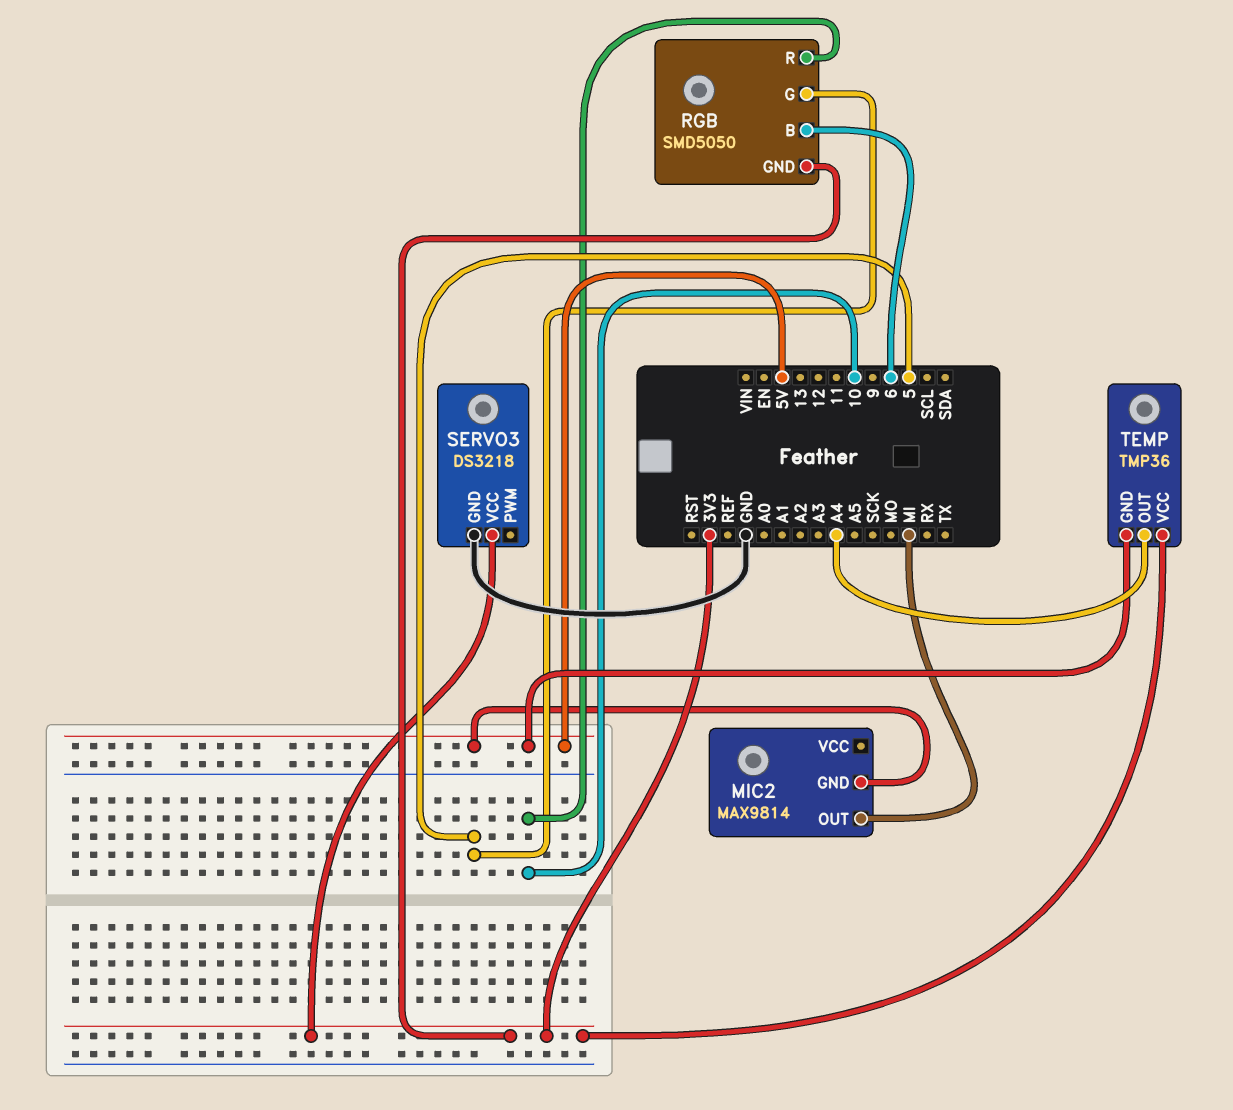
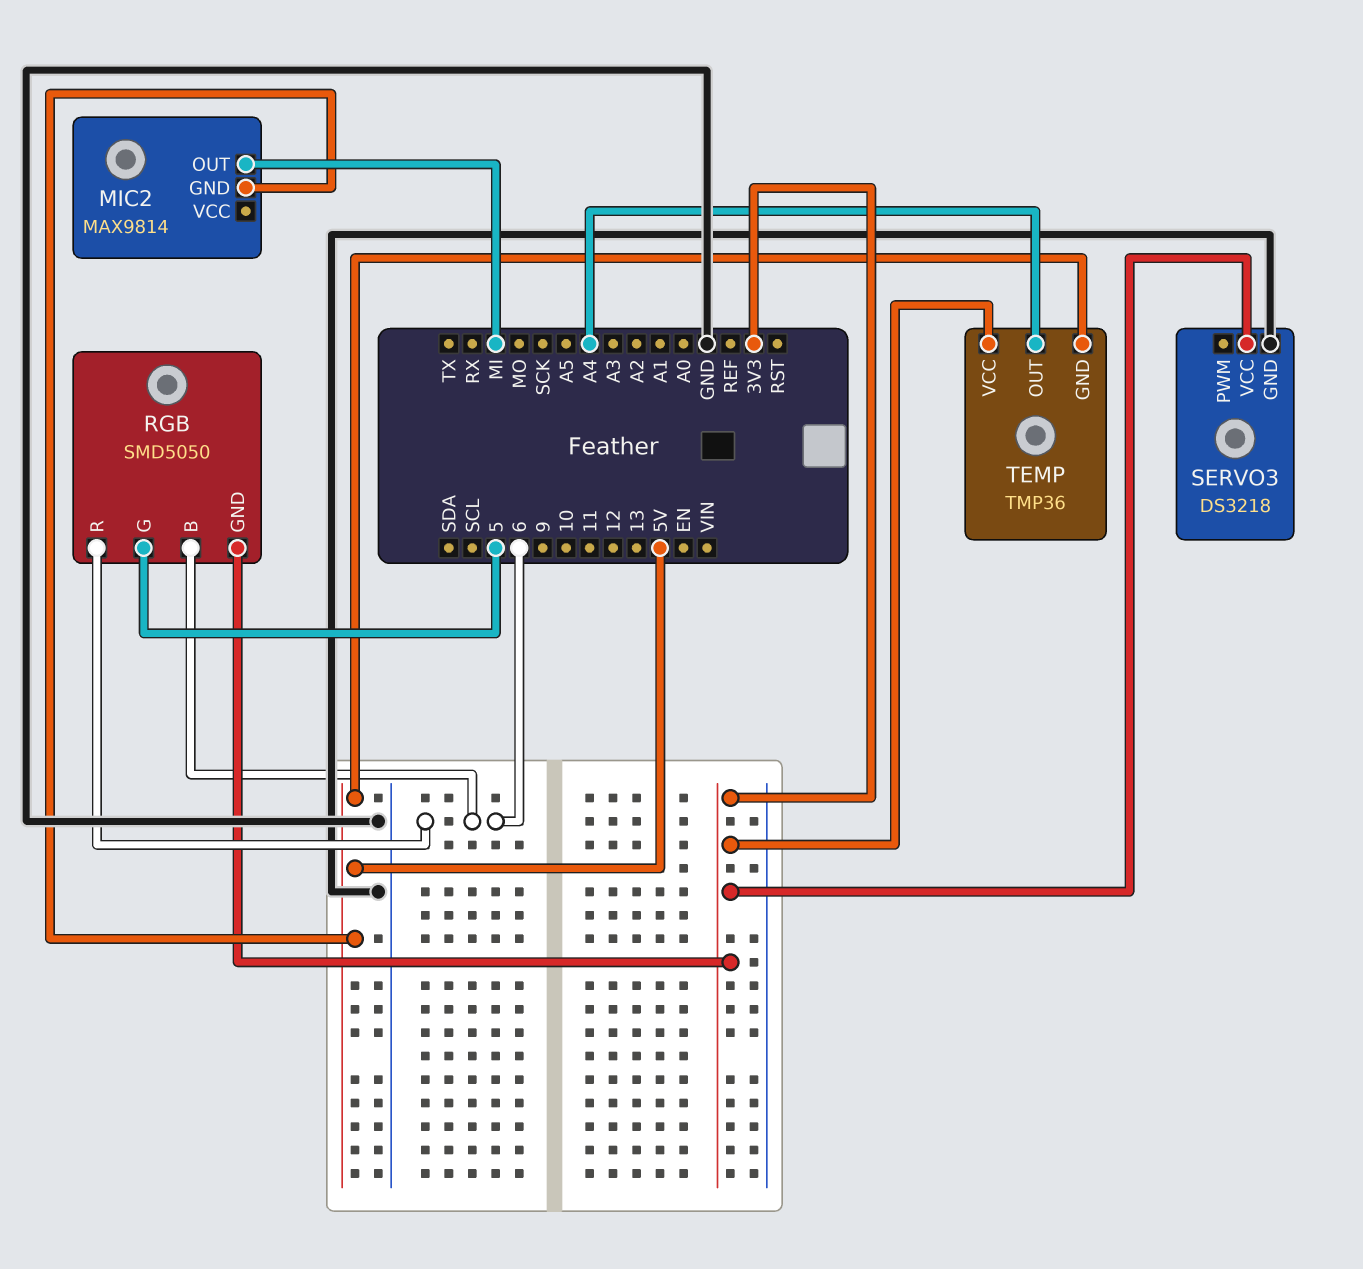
RGB pin R: 10 -> 6

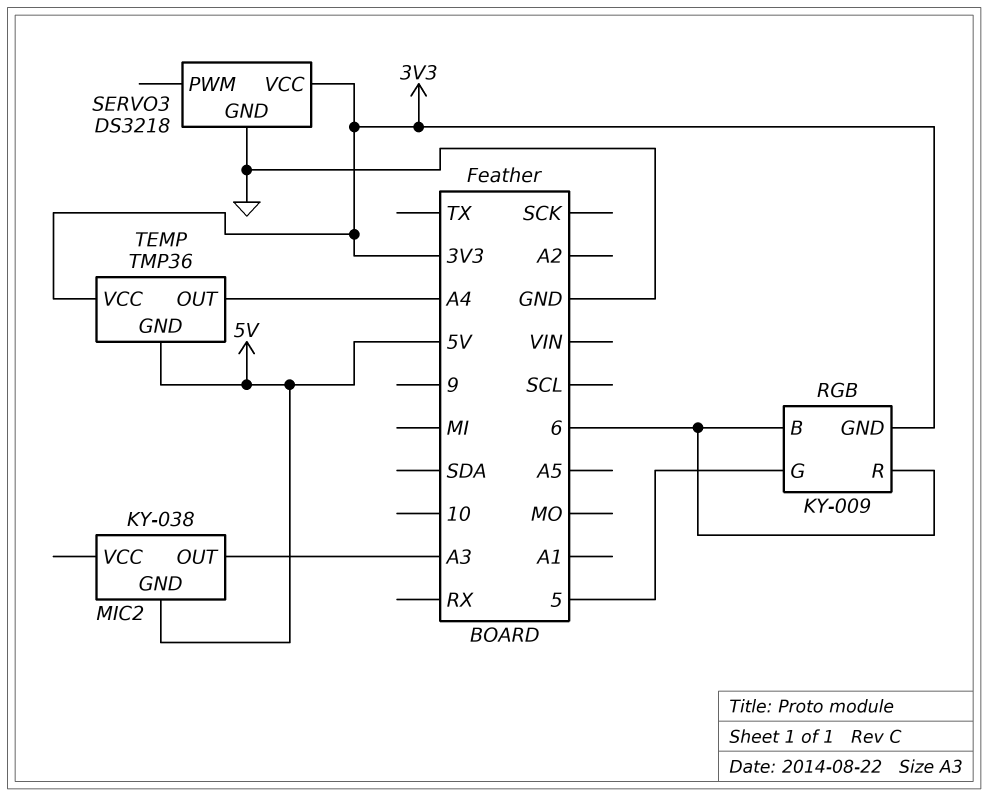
MIC2: MAX9814 -> KY-038
MIC2 pin OUT: MI -> A3
RGB: SMD5050 -> KY-009

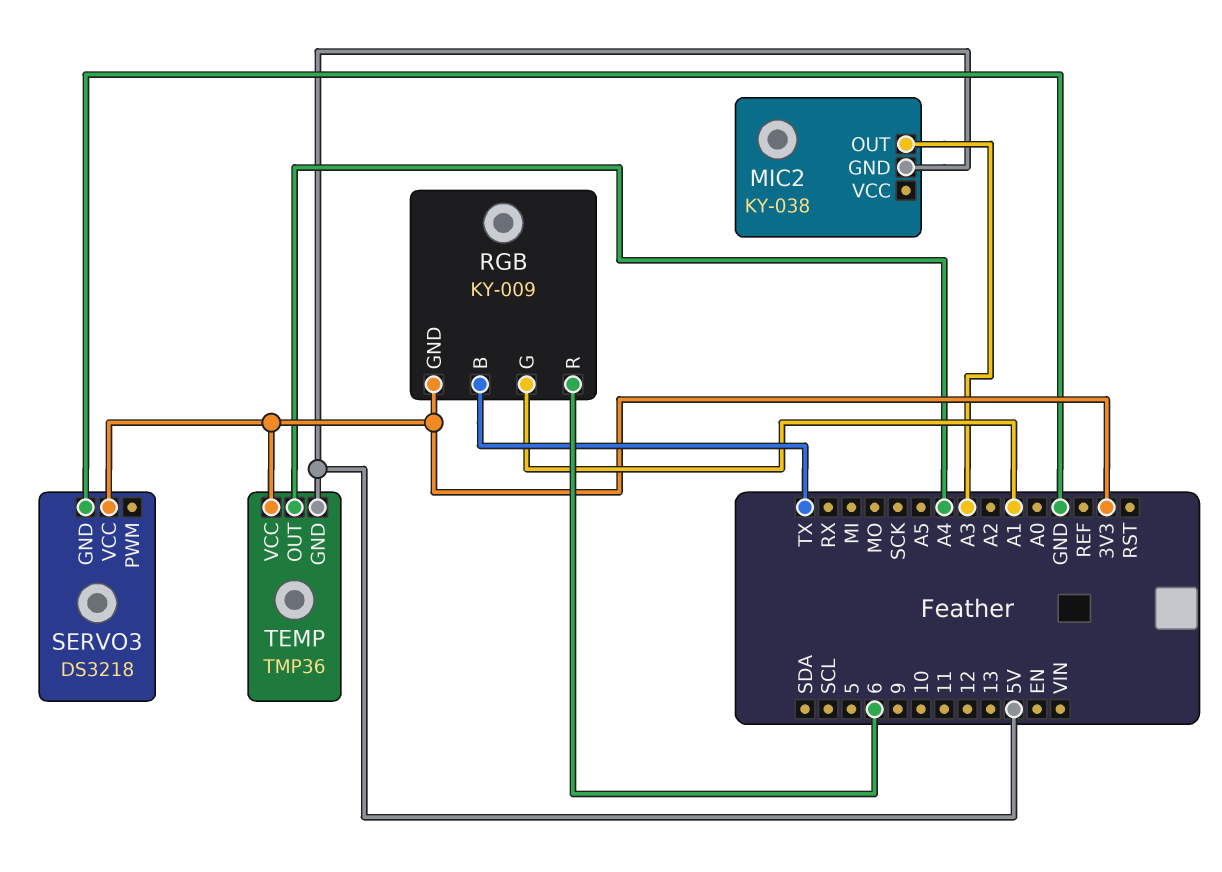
RGB pin B: 6 -> TX
RGB pin G: 5 -> A1

